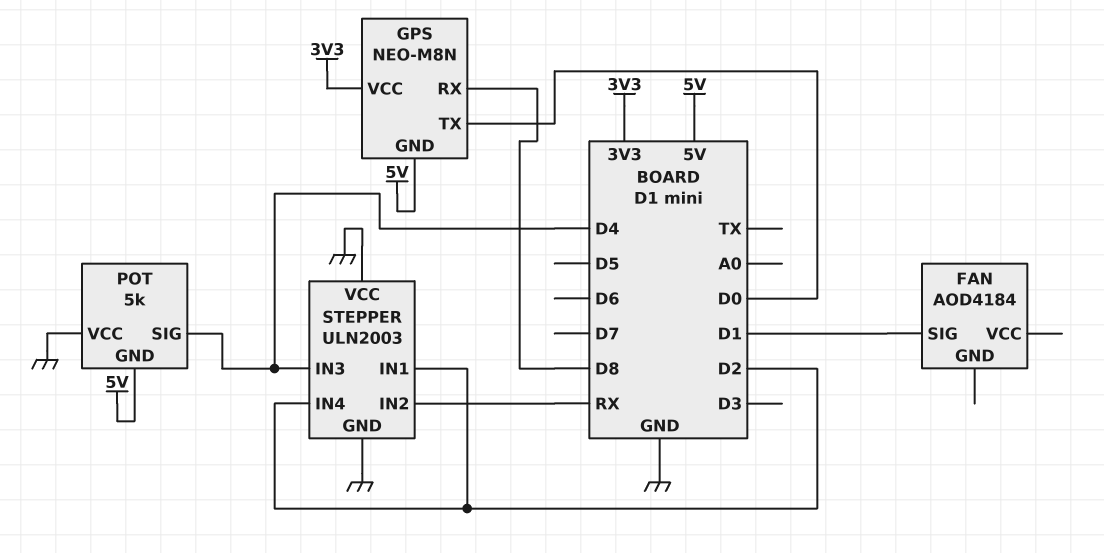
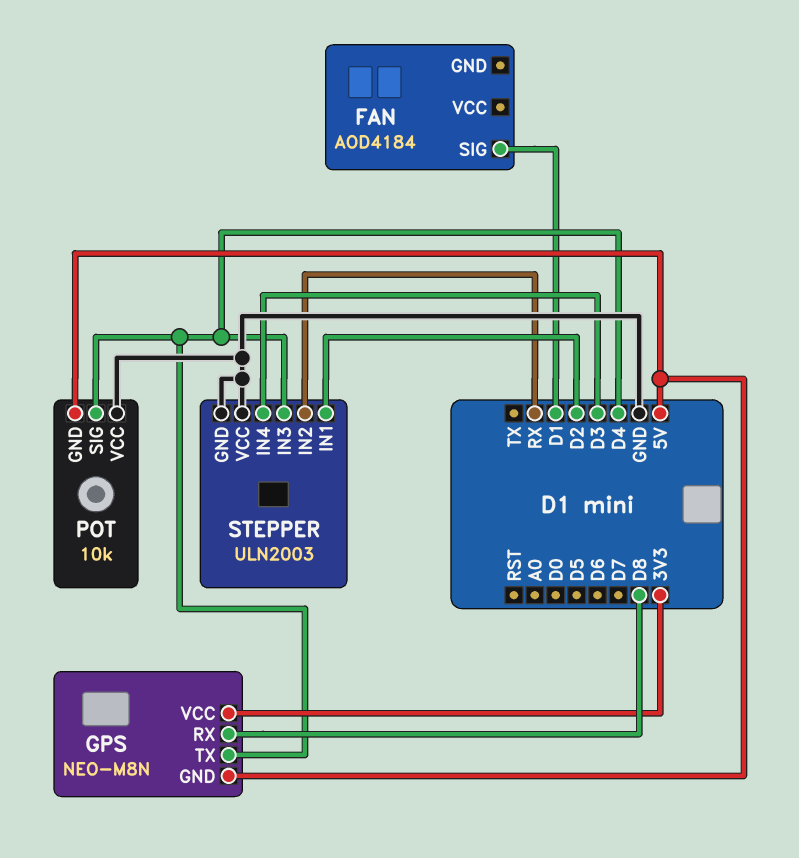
GPS pin TX: D0 -> D4
POT: 5k -> 10k
STEPPER pin IN4: D2 -> D3

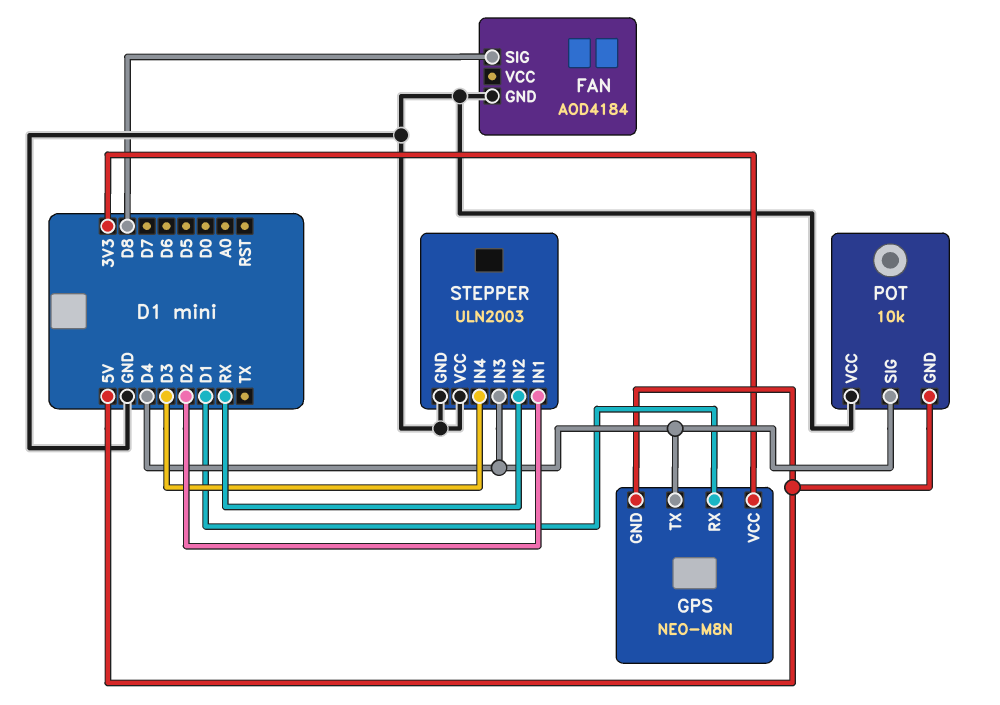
FAN pin GND: none -> GND
FAN pin SIG: D1 -> D8
GPS pin RX: D8 -> D1

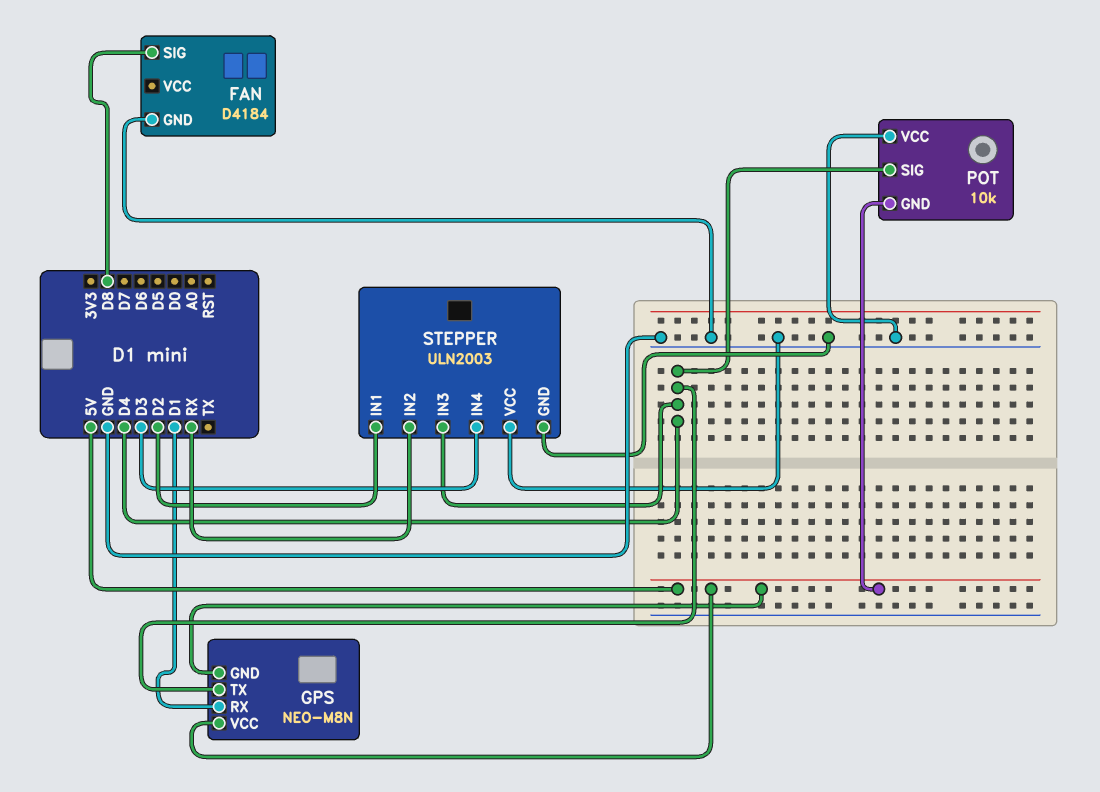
FAN: AOD4184 -> D4184
GPS pin VCC: 3V3 -> 5V

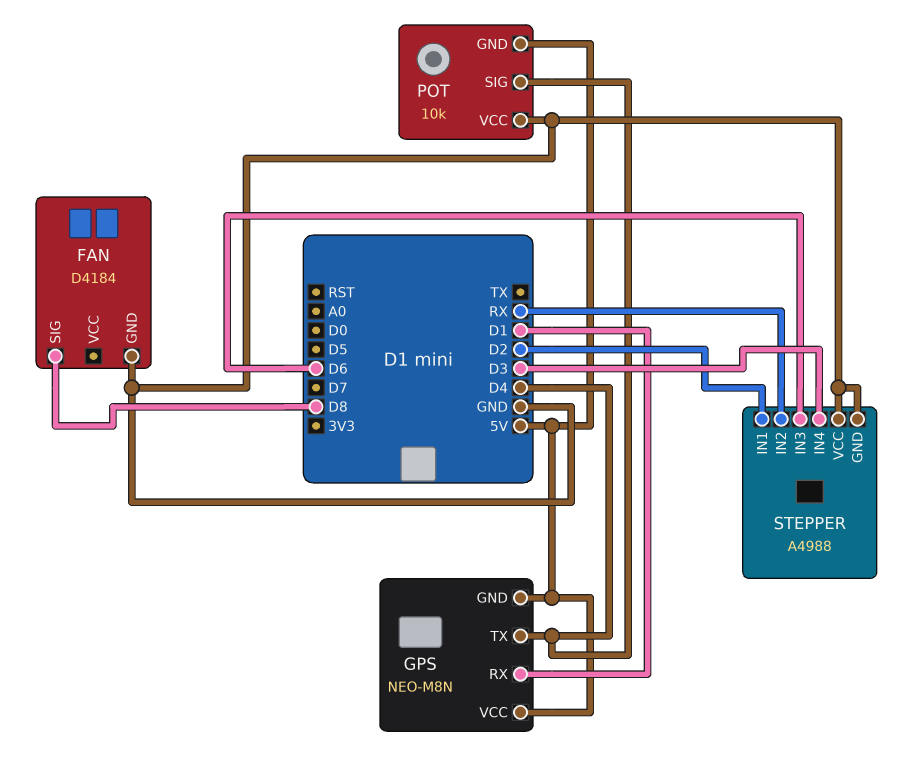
STEPPER: ULN2003 -> A4988
STEPPER pin IN3: D4 -> D6

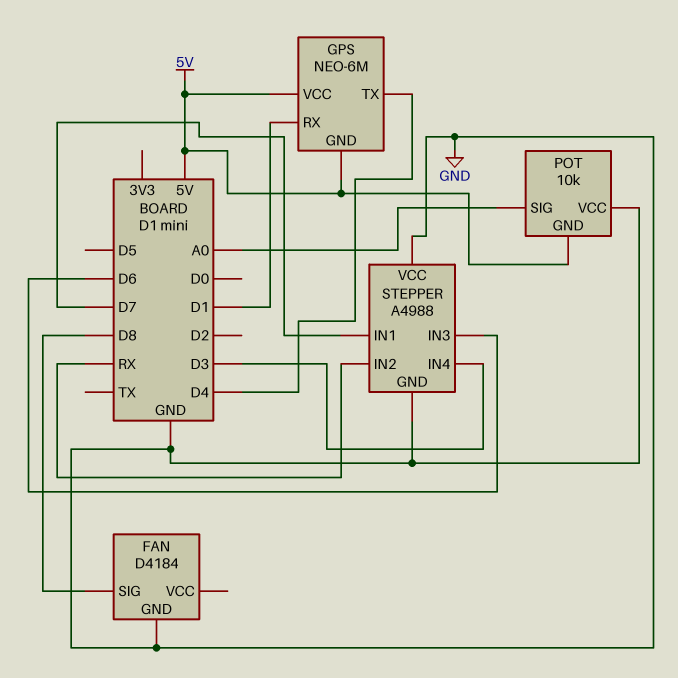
GPS: NEO-M8N -> NEO-6M
POT pin SIG: D4 -> A0
STEPPER pin IN1: D2 -> D7

